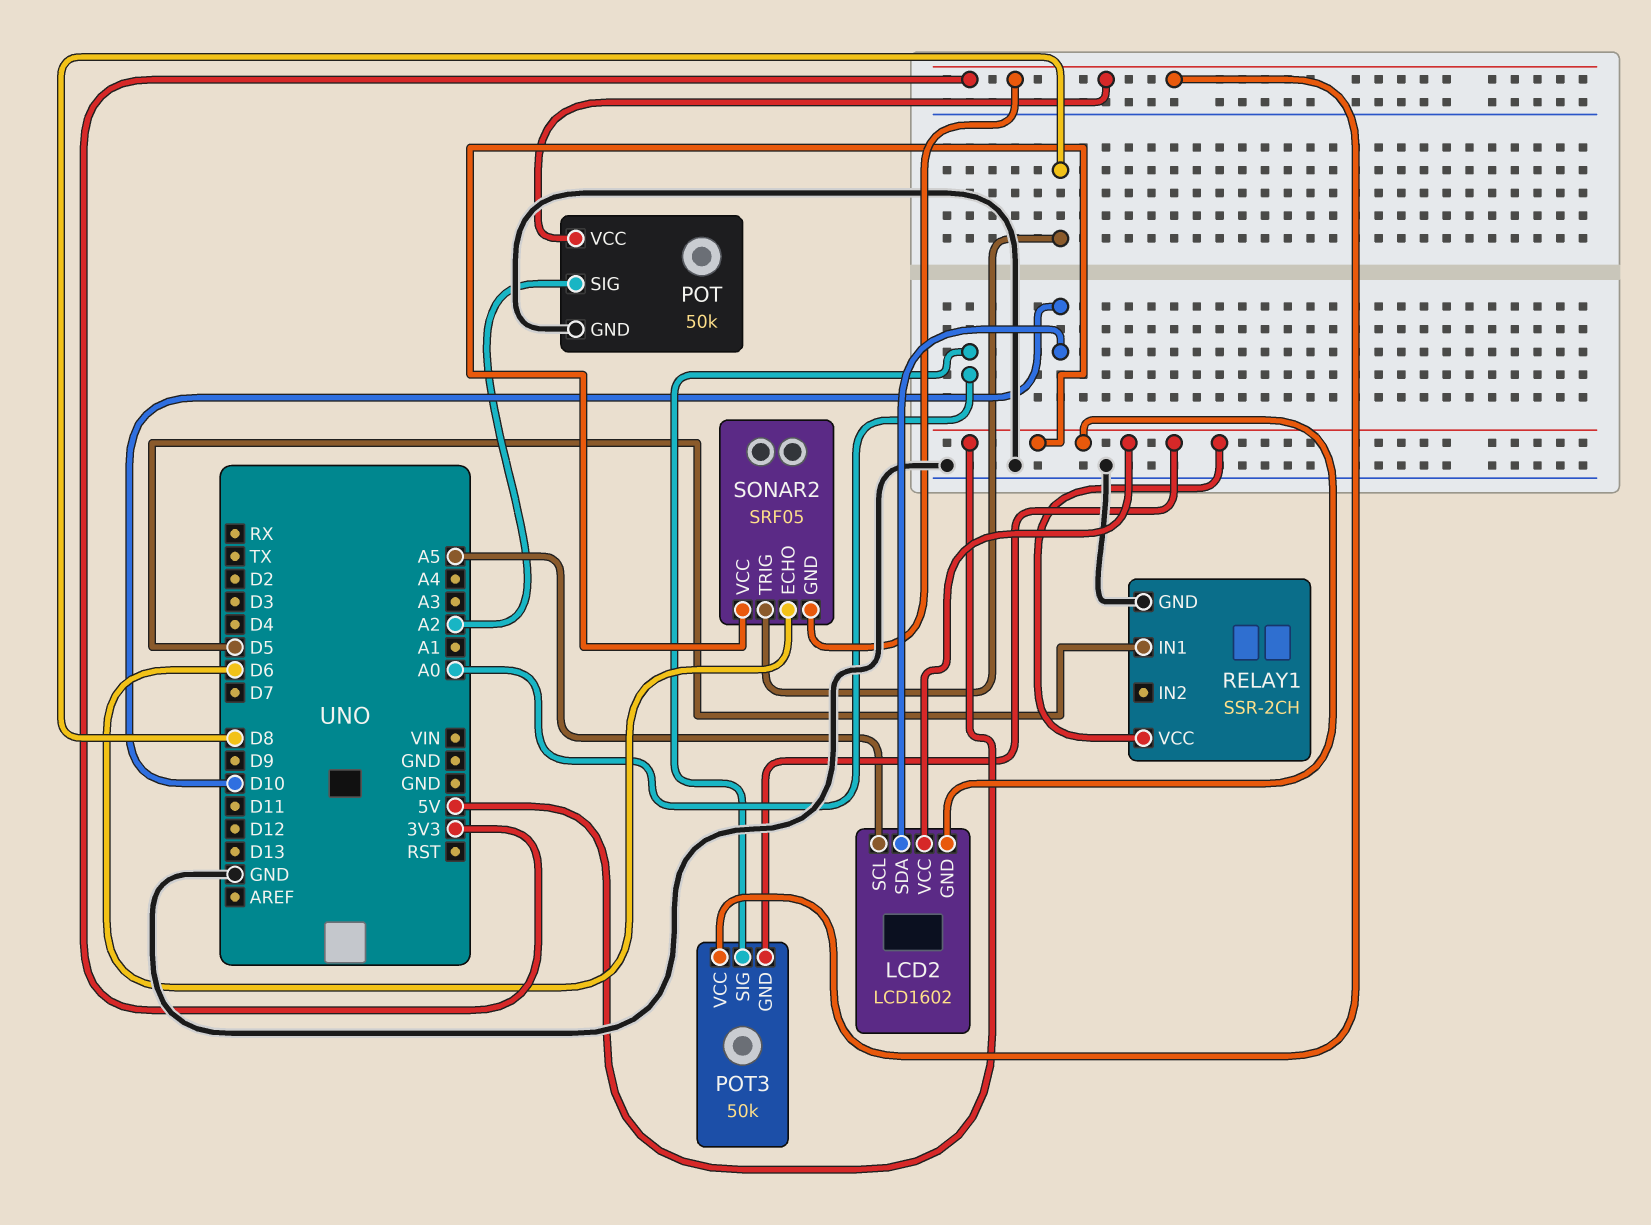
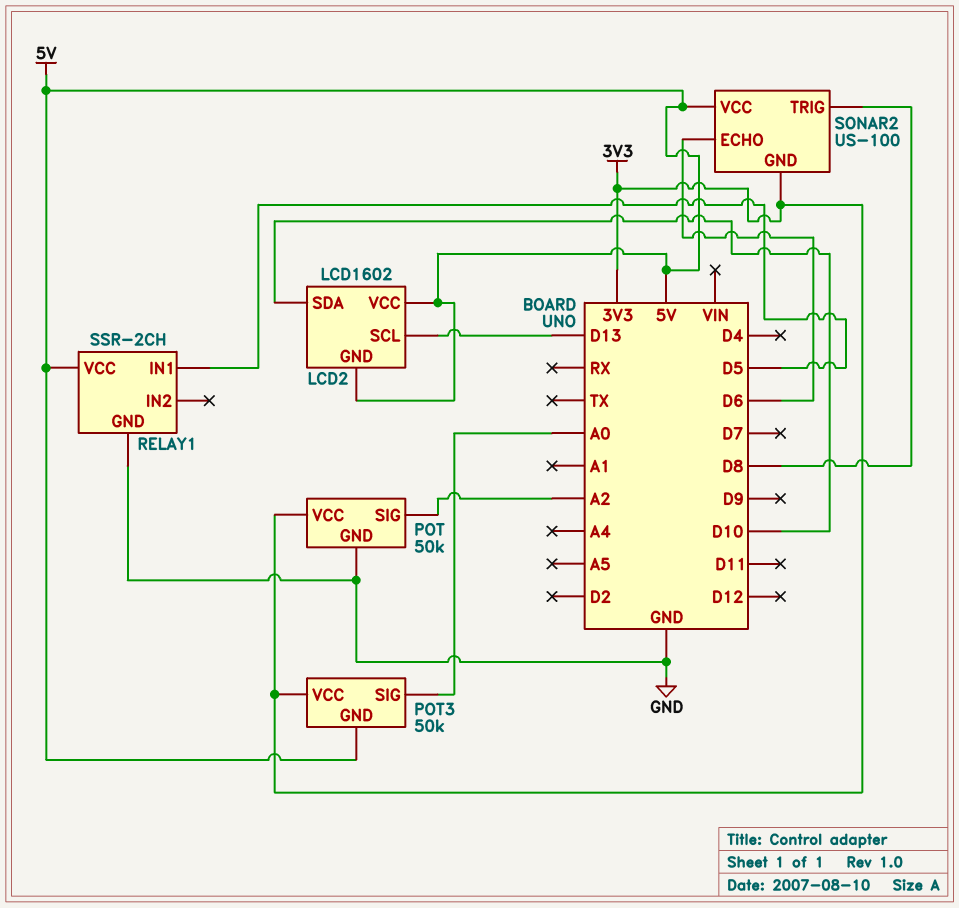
LCD2 pin SCL: A5 -> D13
SONAR2: SRF05 -> US-100

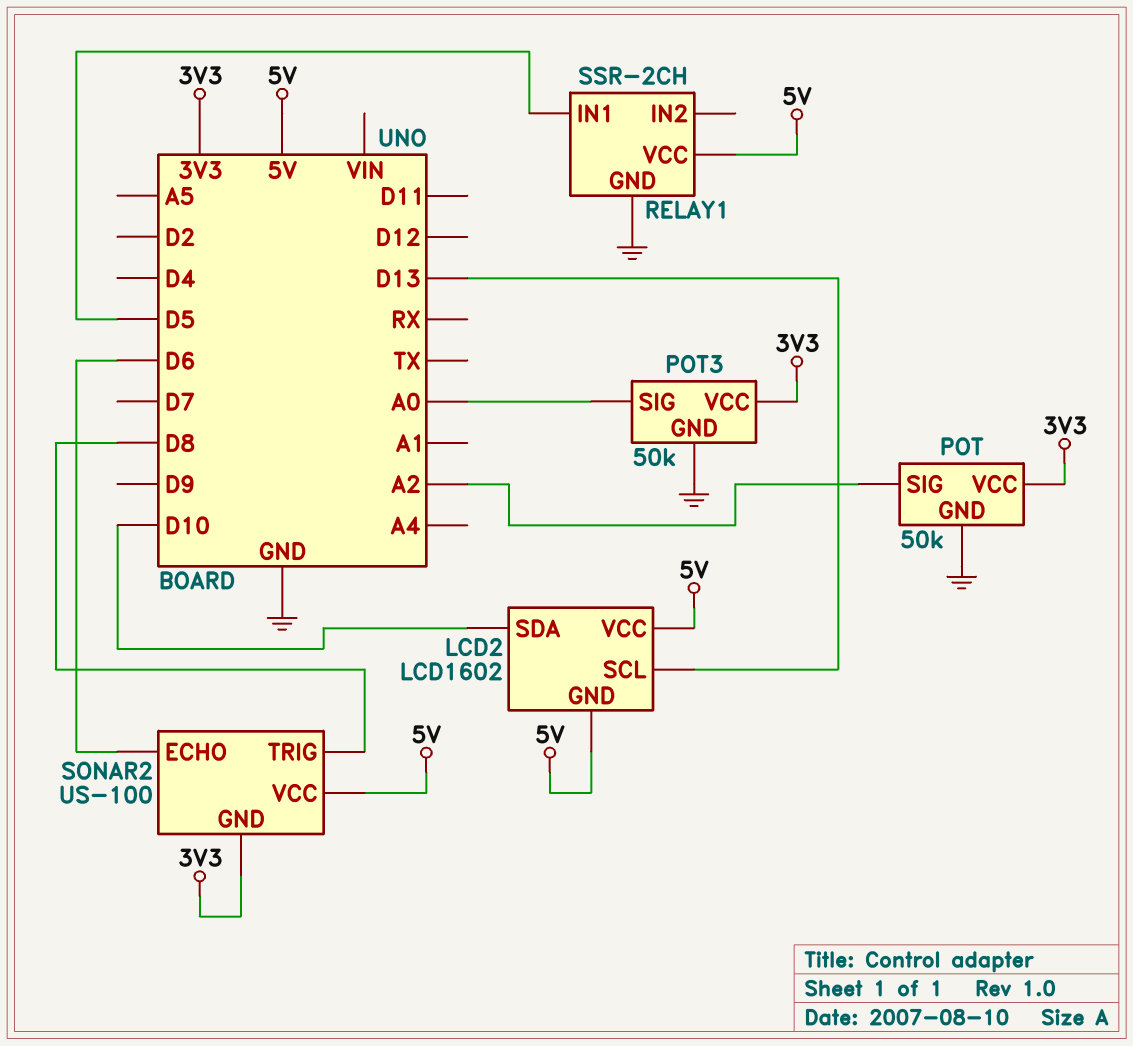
POT3 pin GND: 5V -> GND

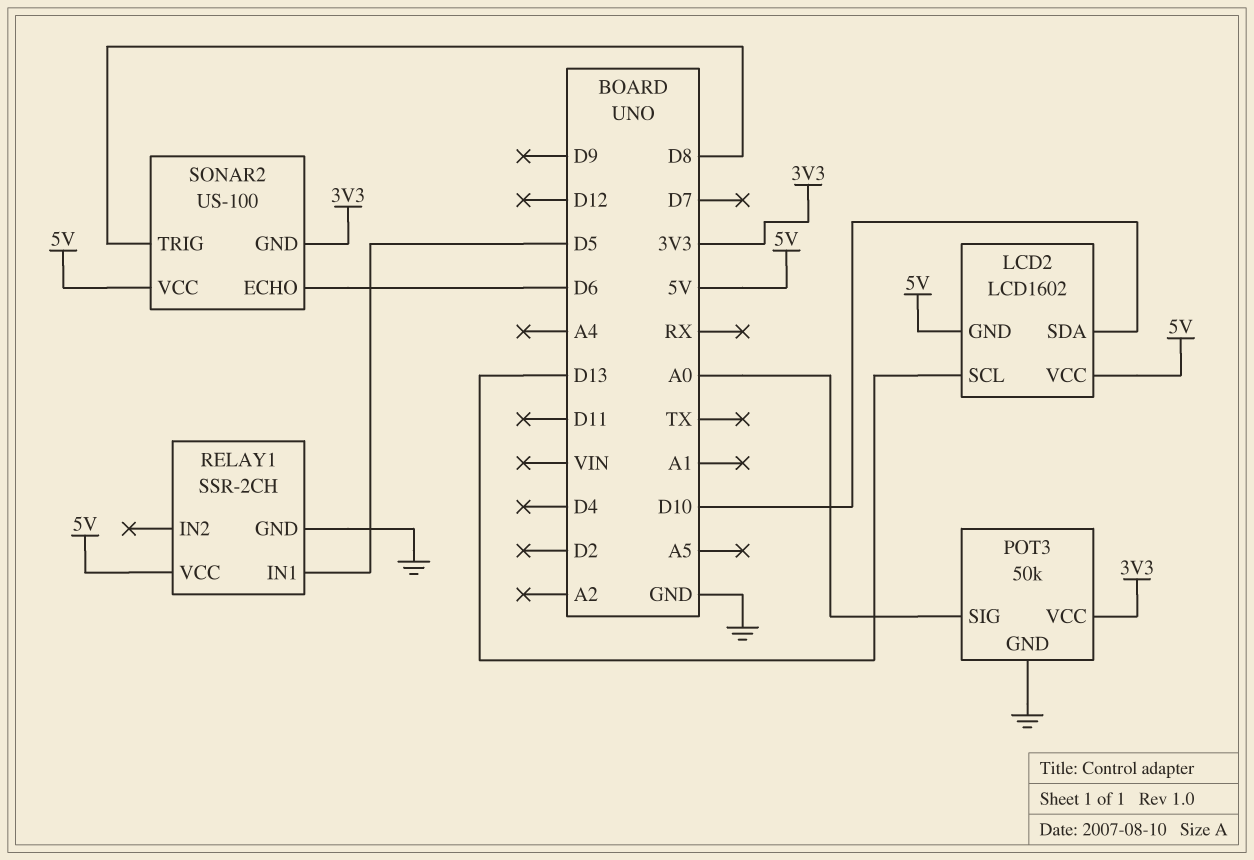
POT: 50k -> none
POT pin GND: GND -> none
POT pin SIG: A2 -> none
POT pin VCC: 3V3 -> none

